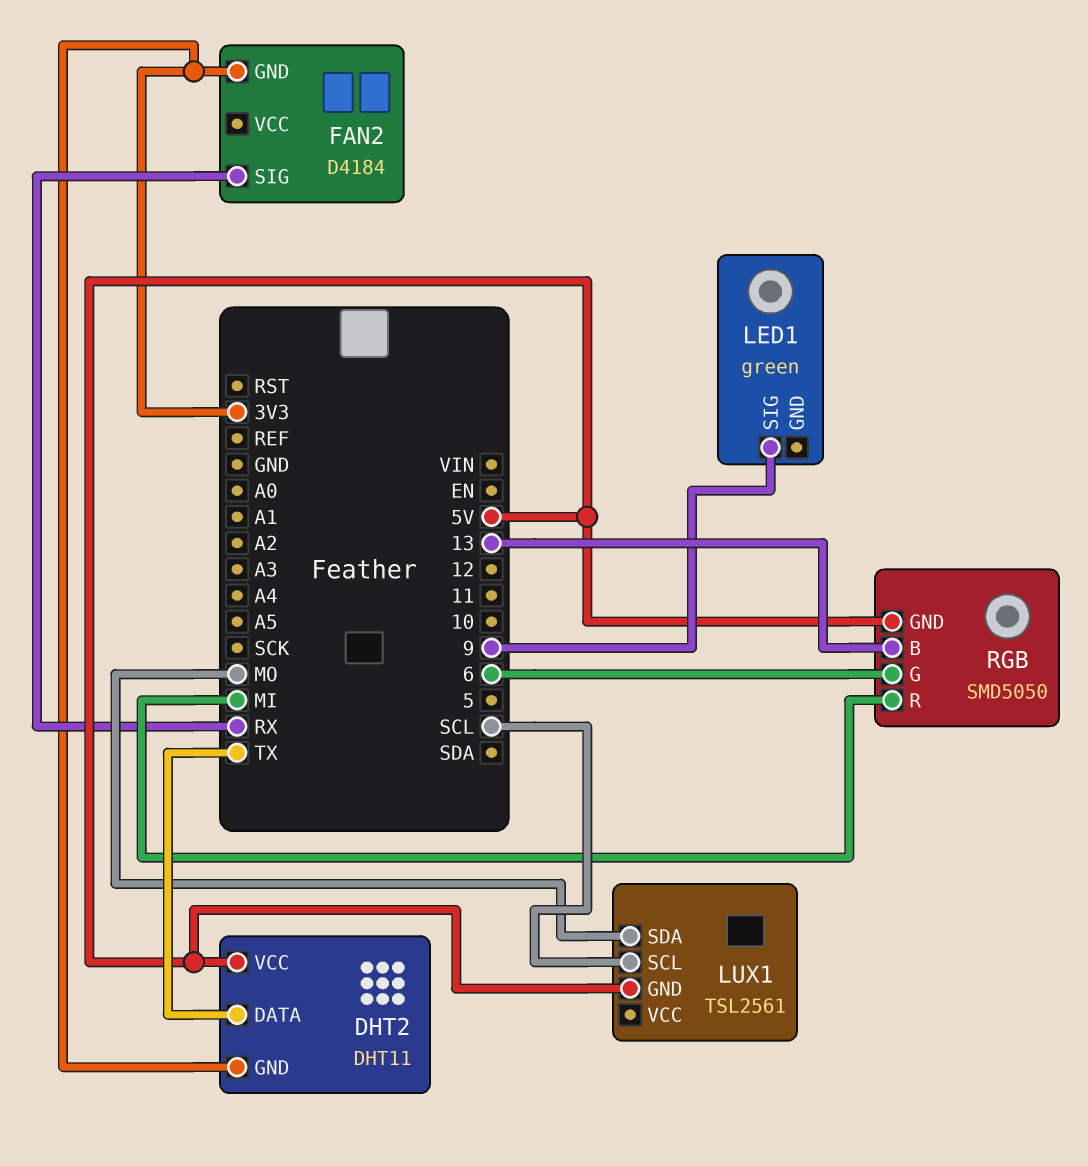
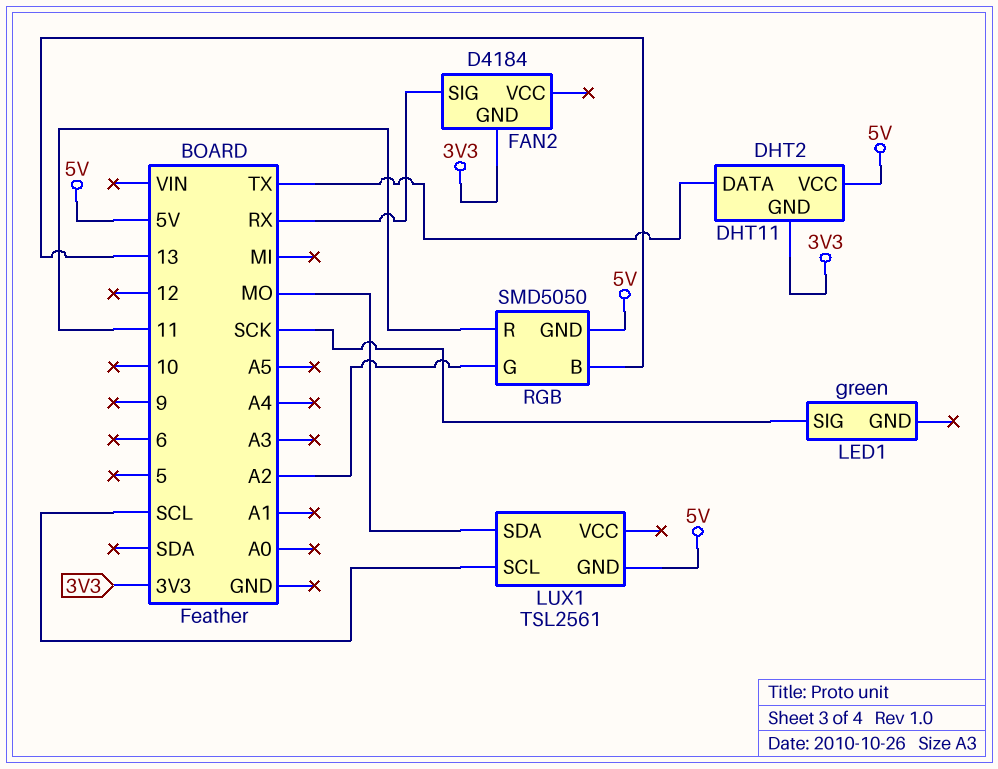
LED1 pin SIG: 9 -> SCK
RGB pin G: 6 -> A2
RGB pin R: MI -> 11

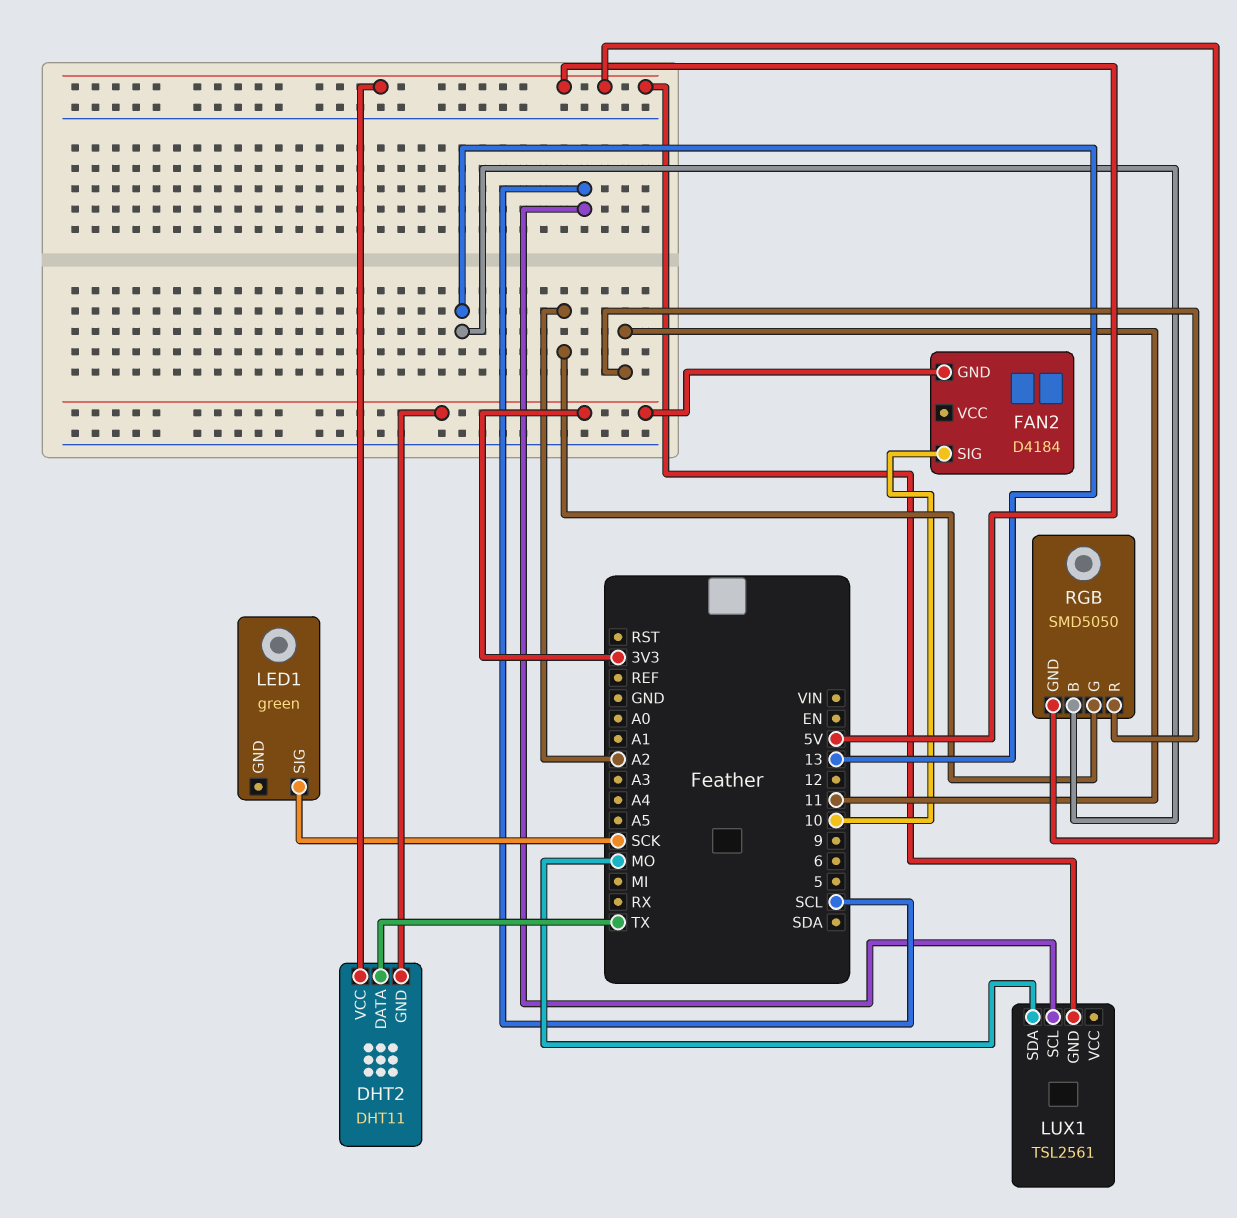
FAN2 pin SIG: RX -> 10

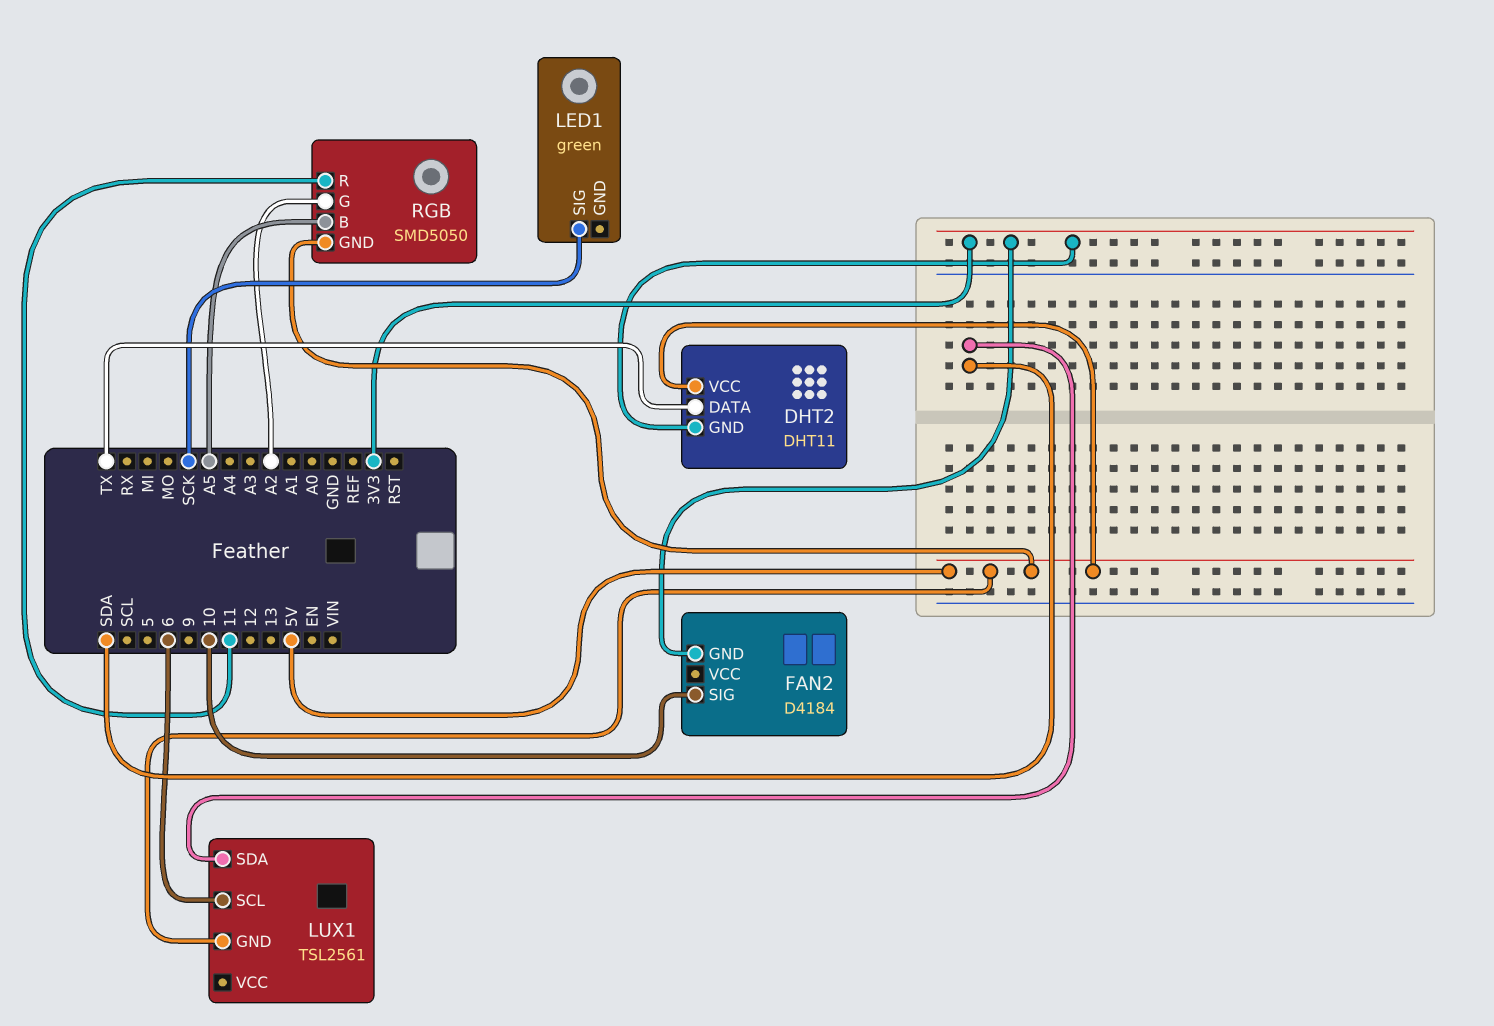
LUX1 pin SCL: SCL -> 6
LUX1 pin SDA: MO -> SDA
RGB pin B: 13 -> A5

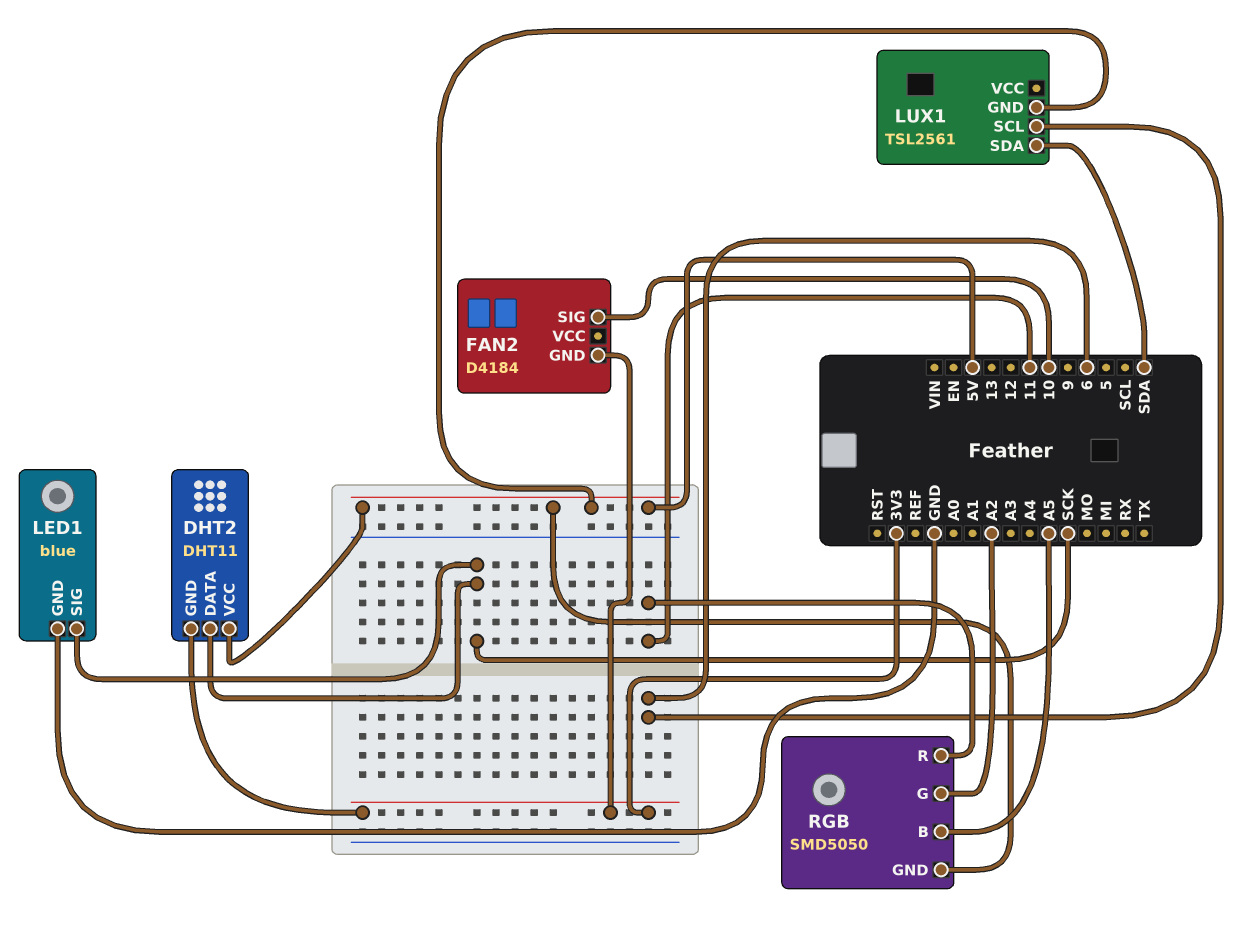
DHT2 pin DATA: TX -> SCK
LED1: green -> blue
LED1 pin GND: none -> GND

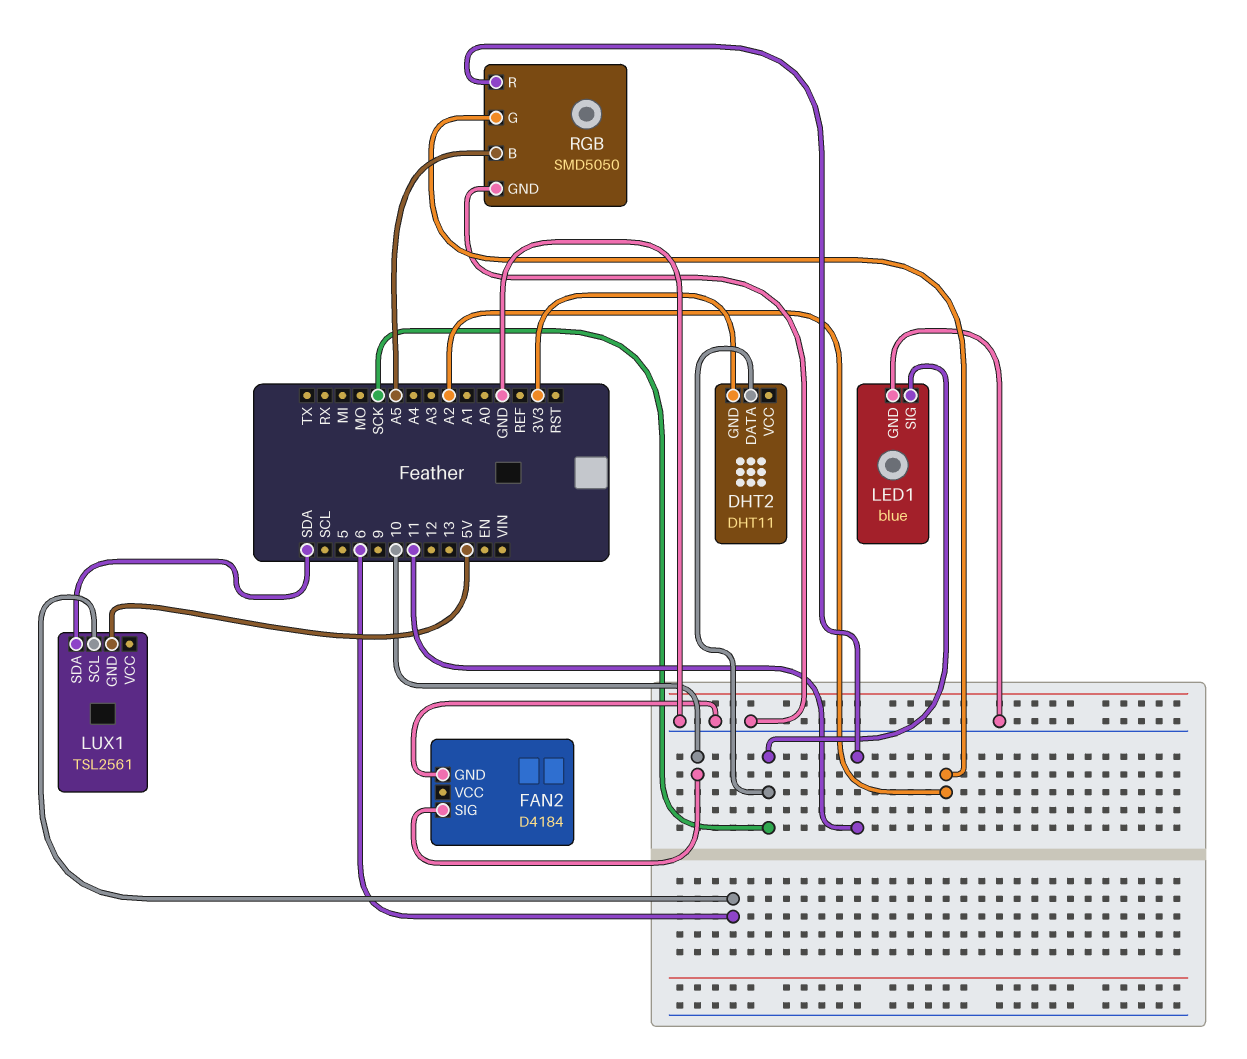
DHT2 pin VCC: 5V -> none
FAN2 pin GND: 3V3 -> GND
RGB pin GND: 5V -> GND

